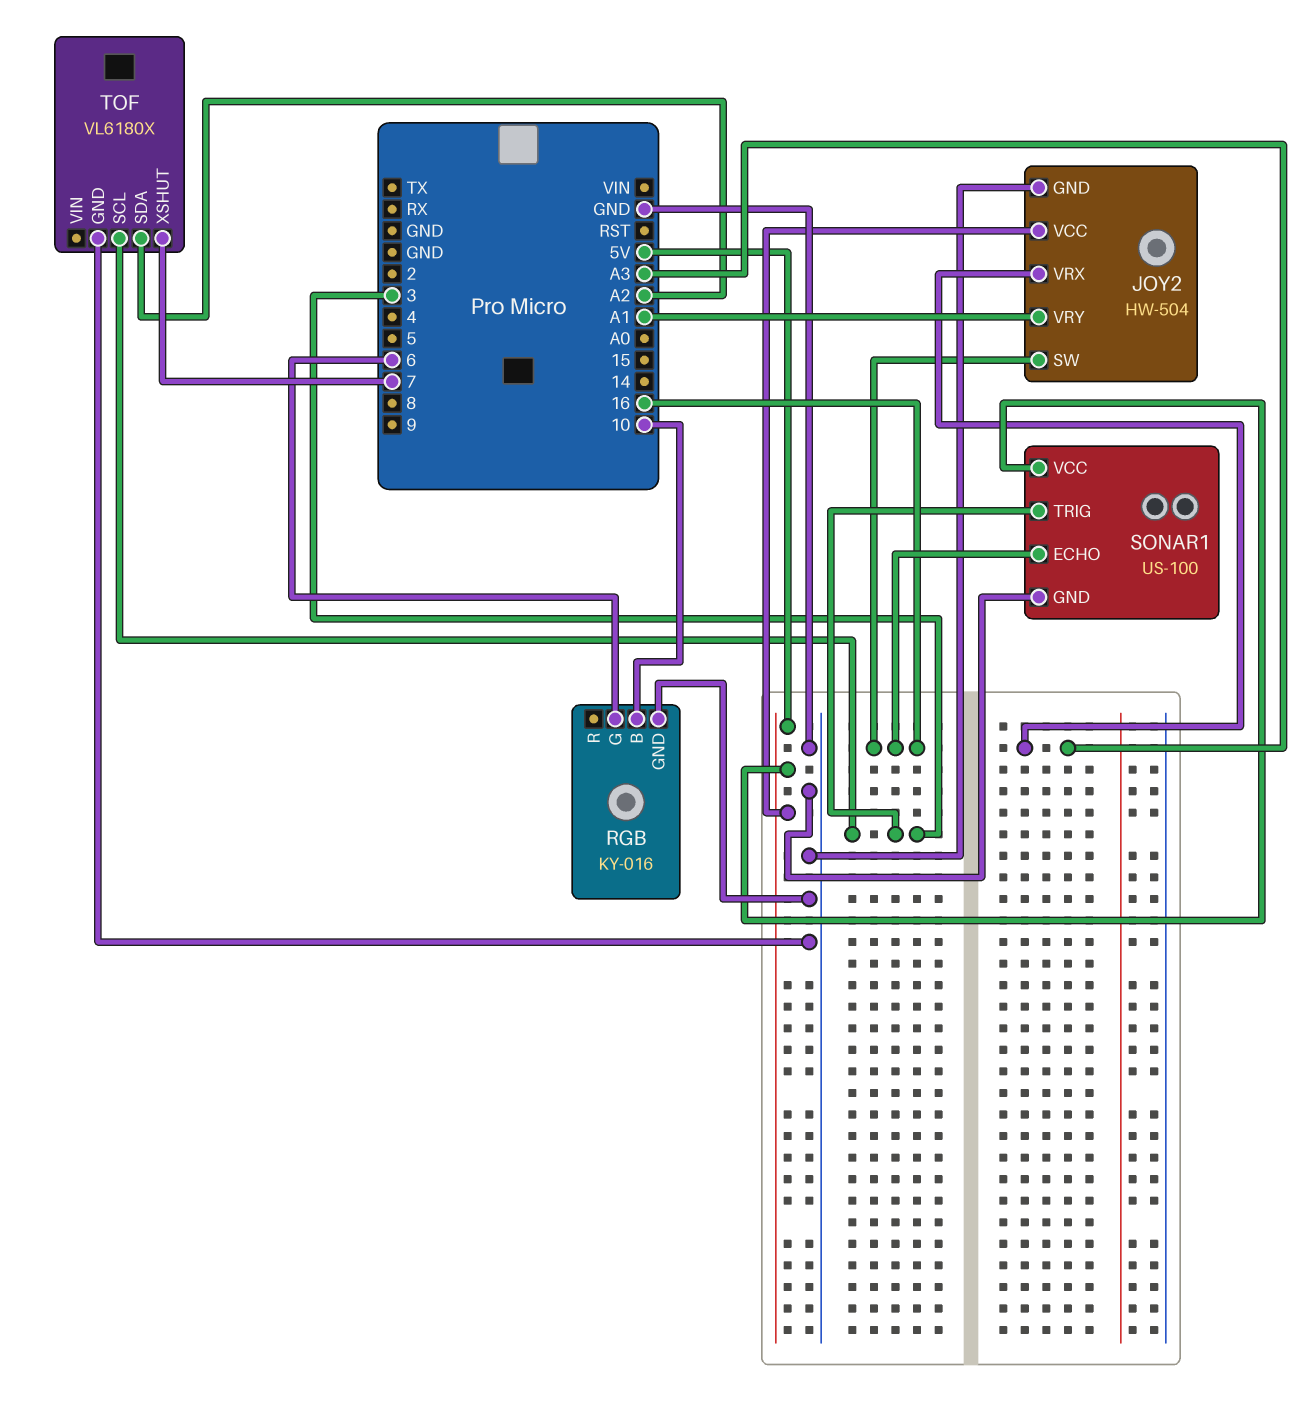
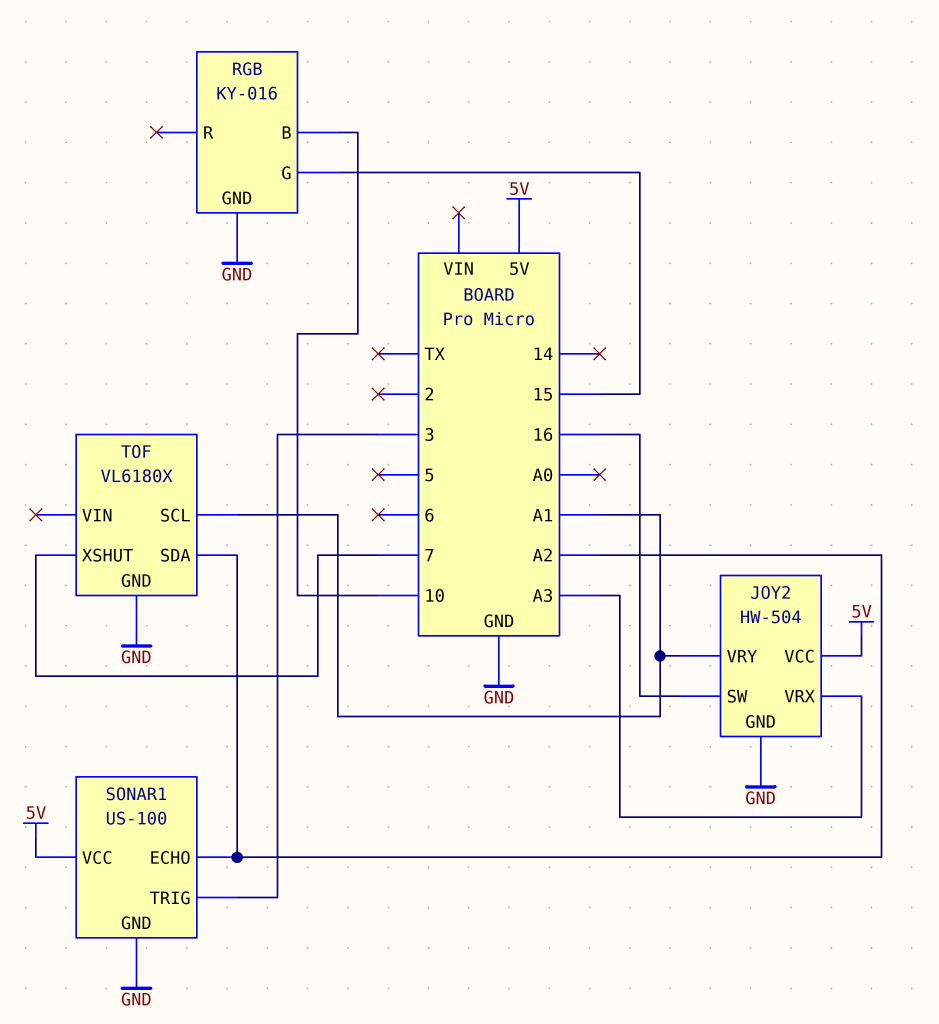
RGB pin G: 6 -> 15
SONAR1 pin ECHO: 16 -> A2
TOF pin SCL: 3 -> A1

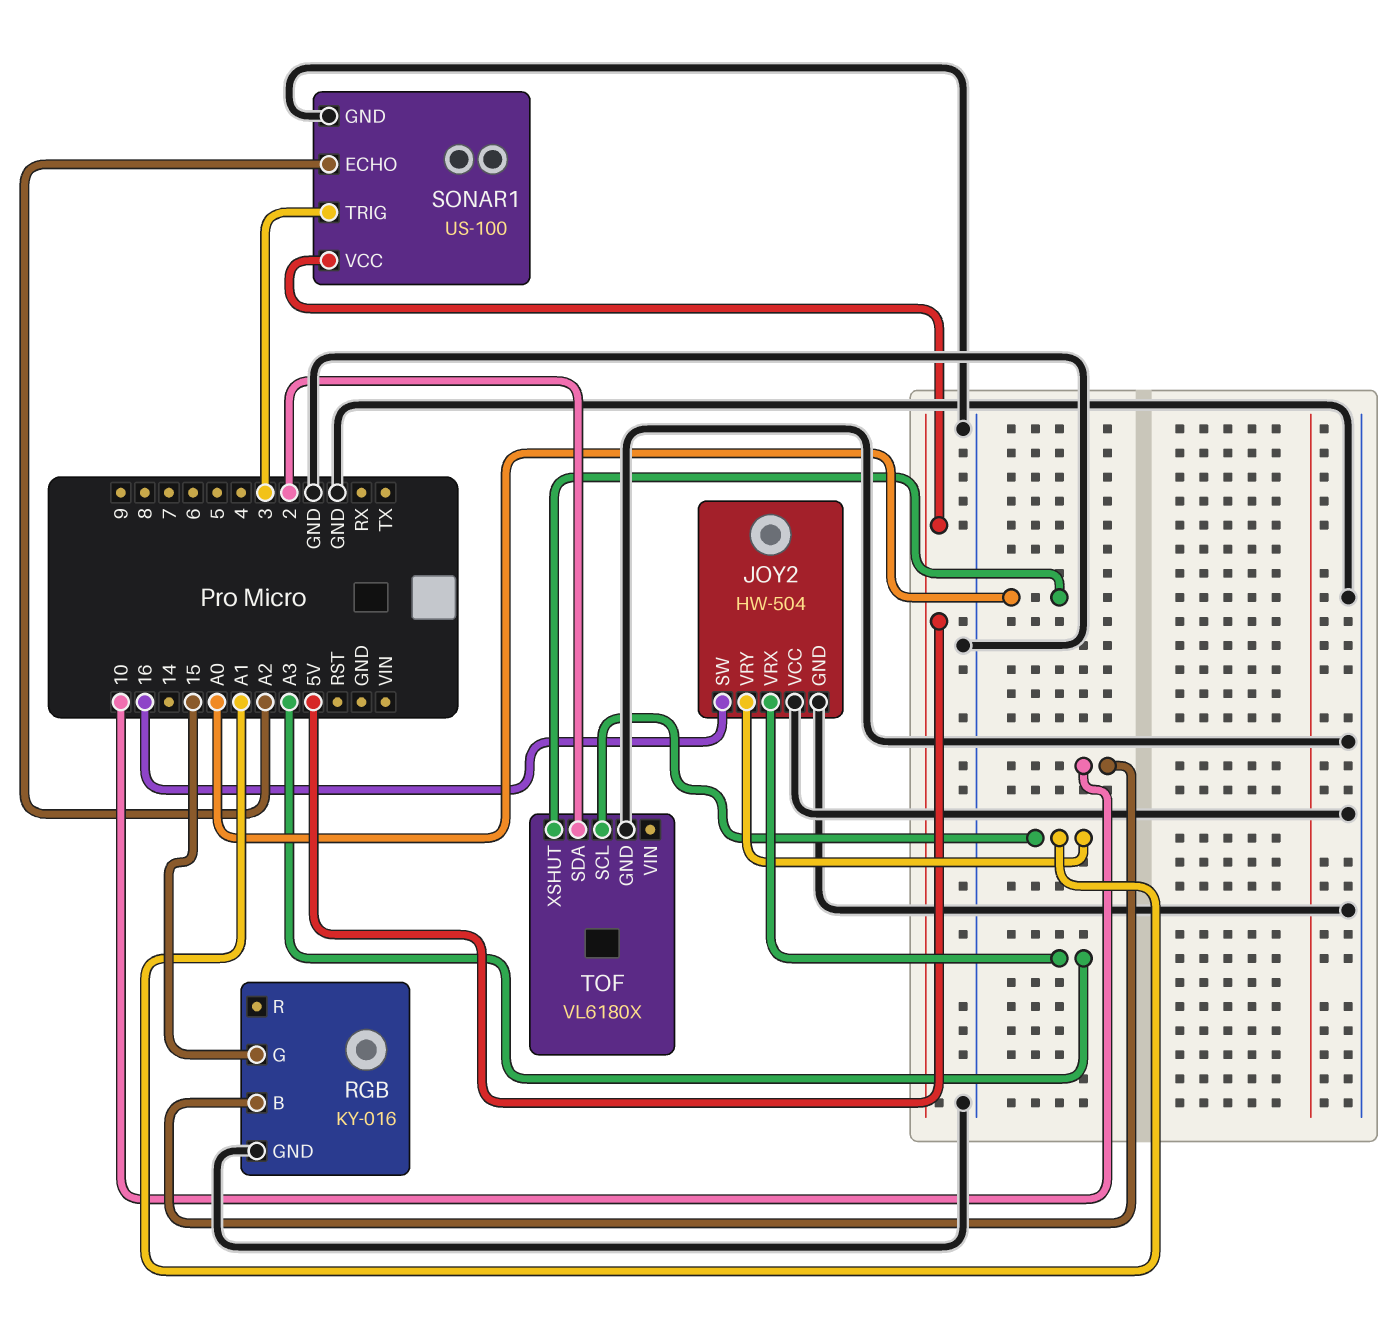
JOY2 pin VCC: 5V -> GND
TOF pin SDA: A2 -> 2
TOF pin XSHUT: 7 -> A0

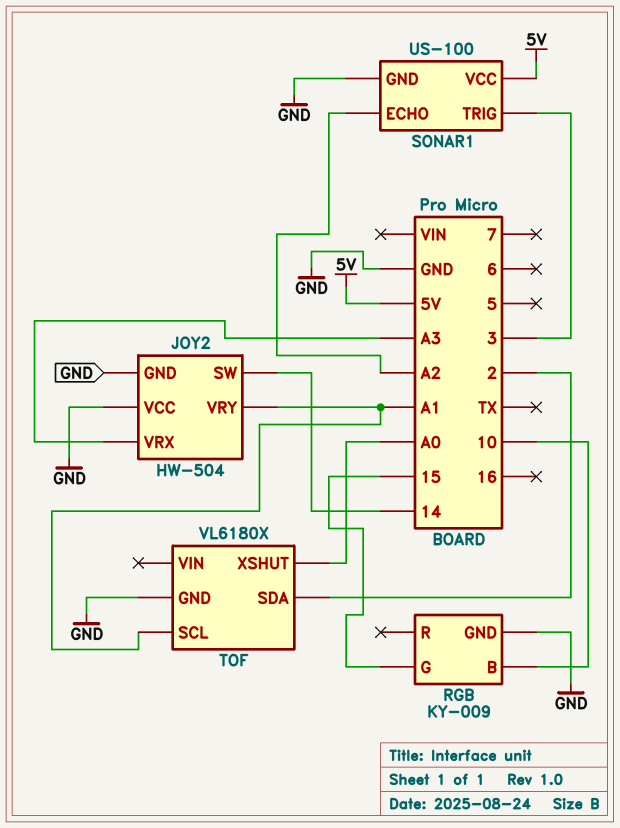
JOY2 pin SW: 16 -> 14
RGB: KY-016 -> KY-009

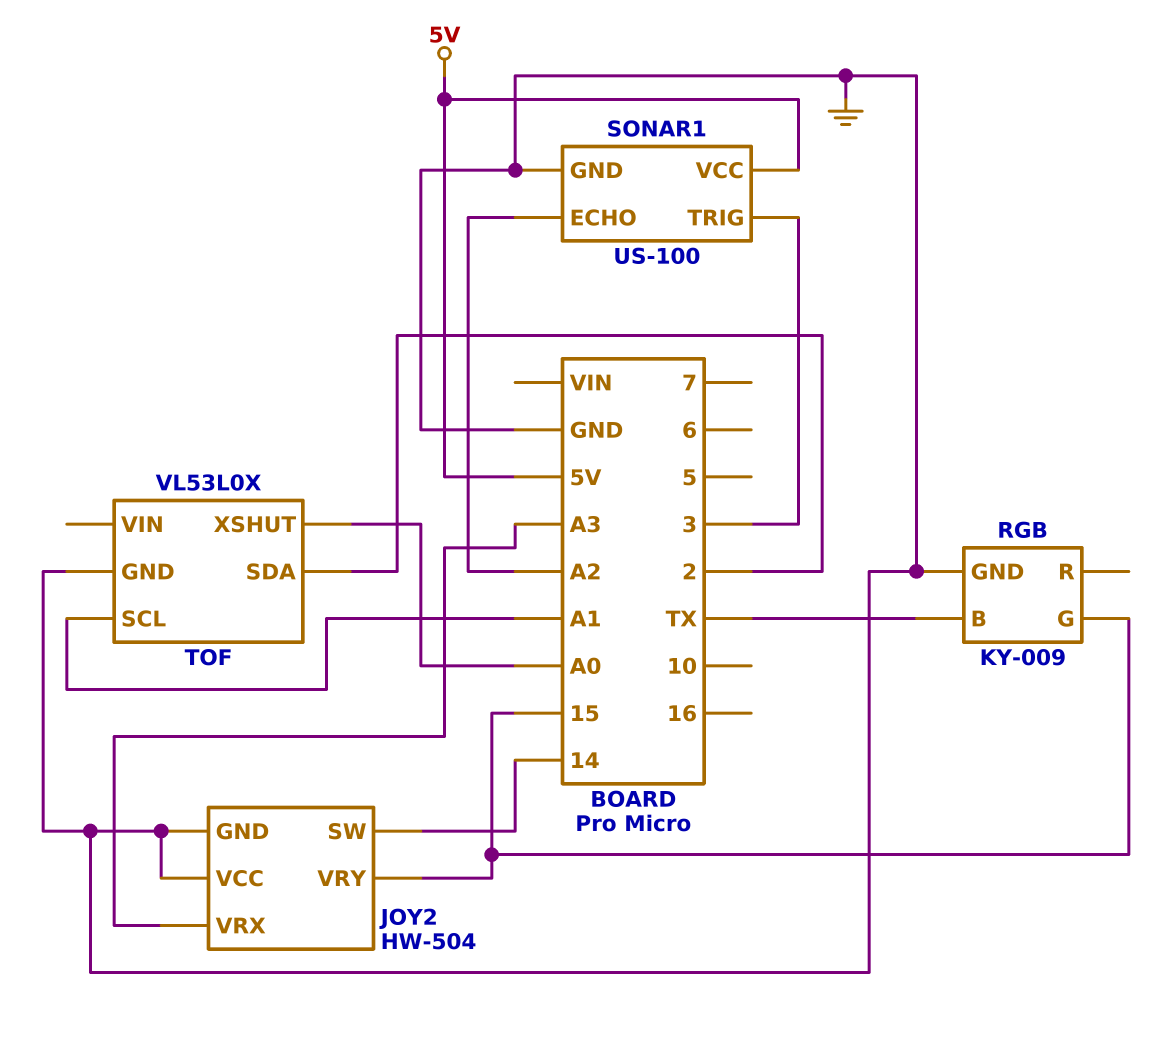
JOY2 pin VRY: A1 -> 15
RGB pin B: 10 -> TX
TOF: VL6180X -> VL53L0X

